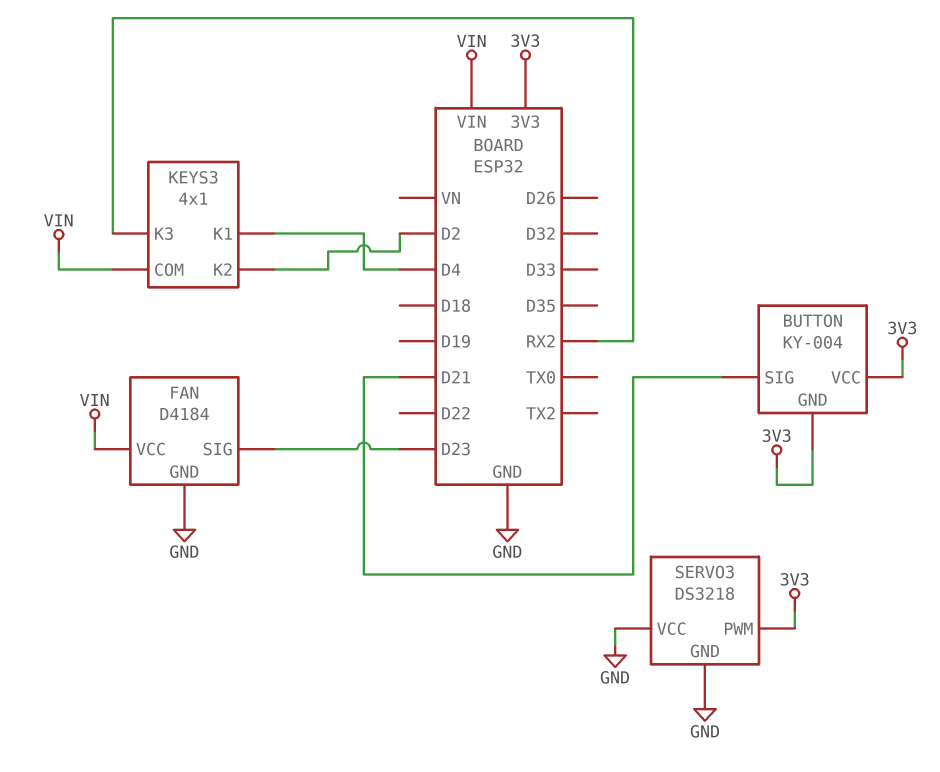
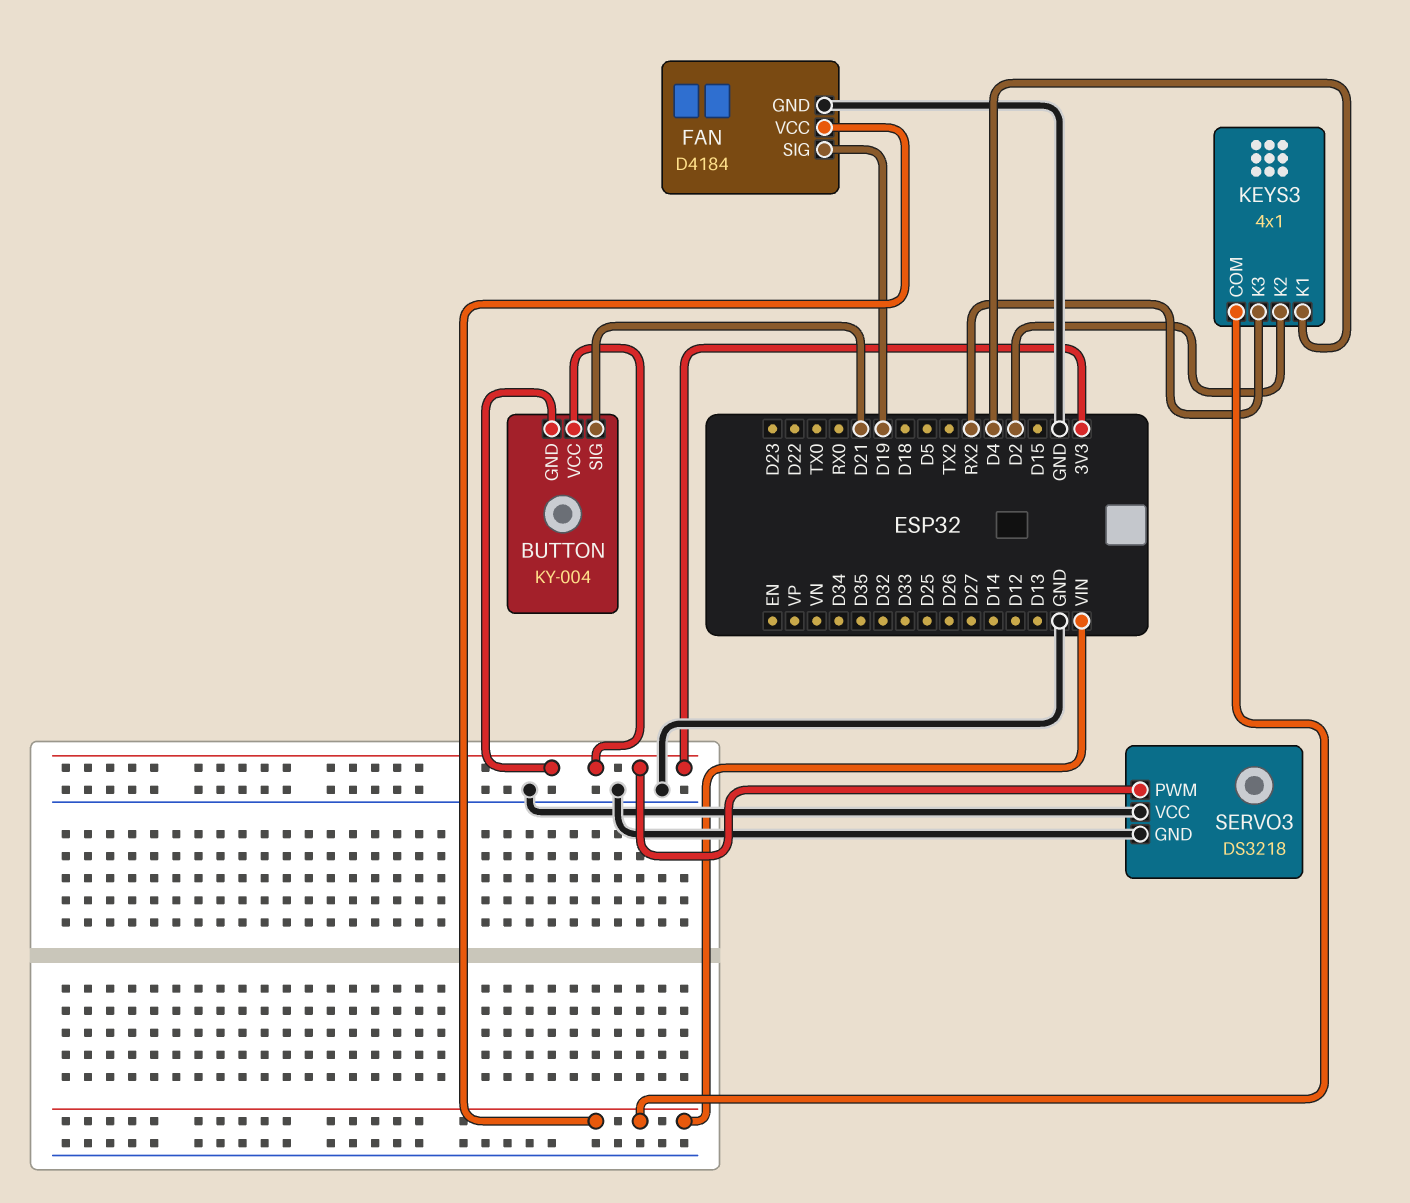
FAN pin SIG: D23 -> D19

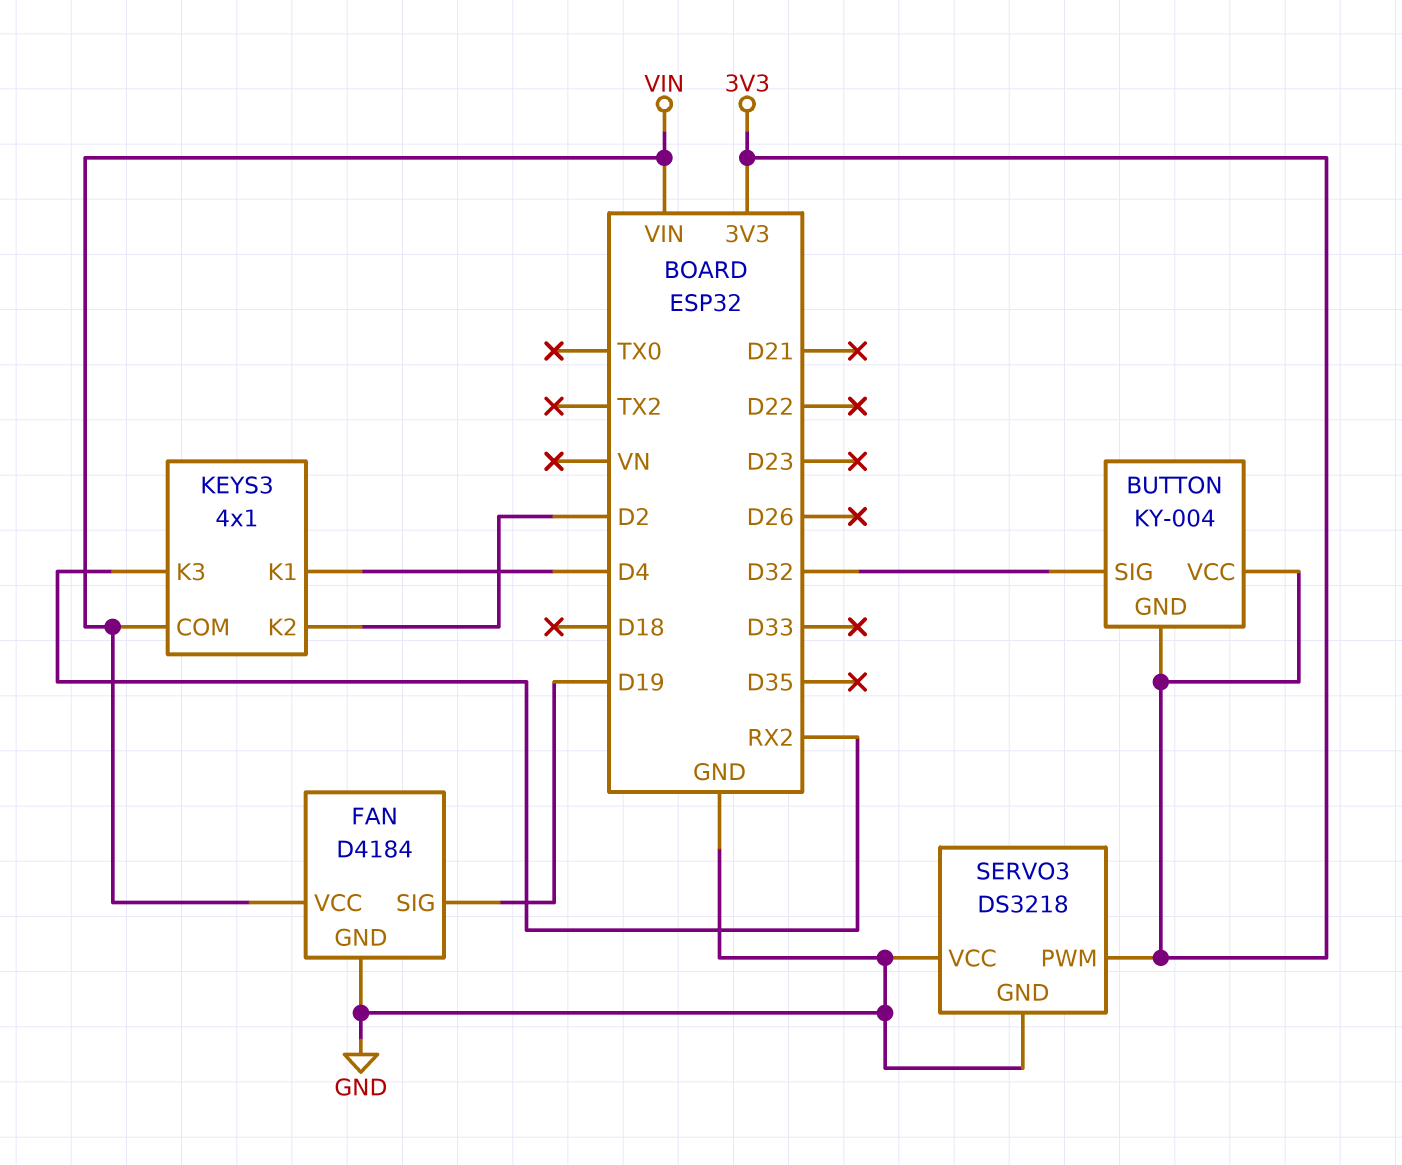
BUTTON pin SIG: D21 -> D32

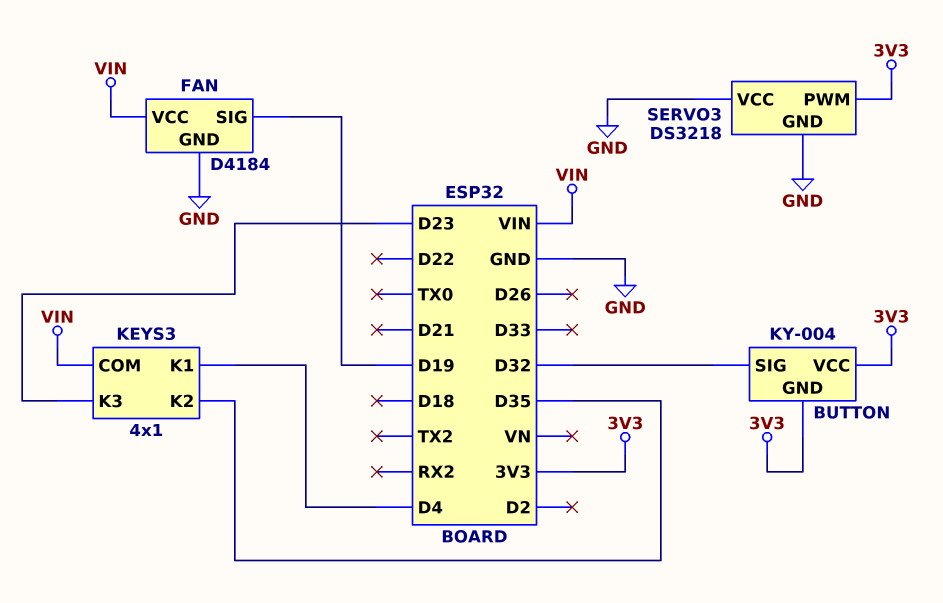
KEYS3 pin K2: D2 -> D35
KEYS3 pin K3: RX2 -> D23

